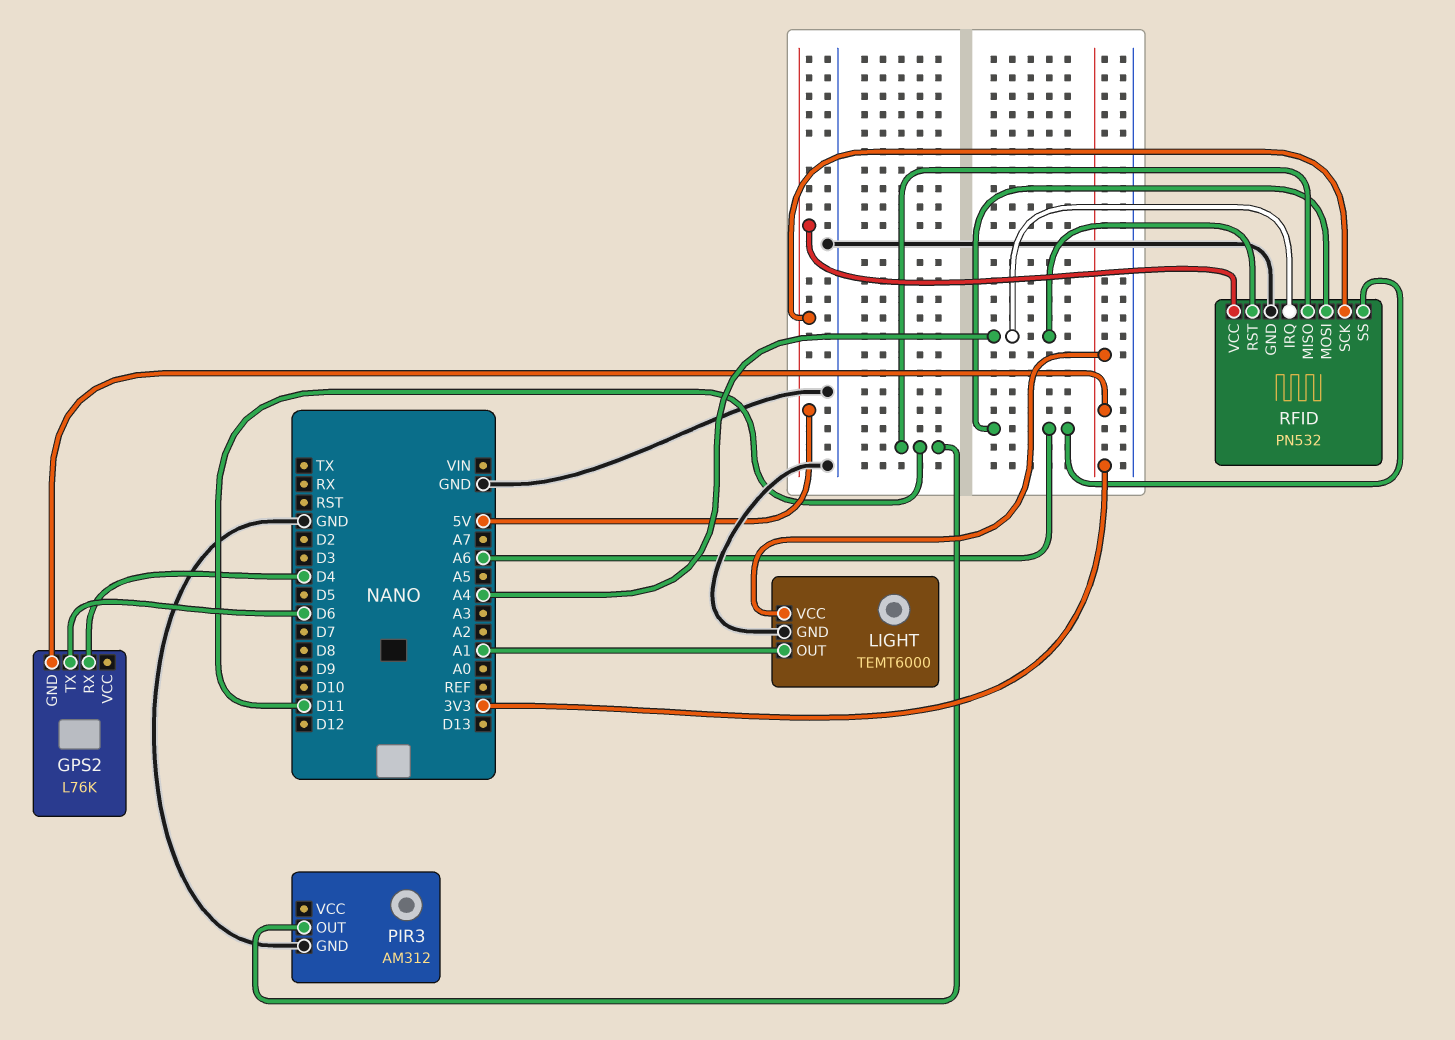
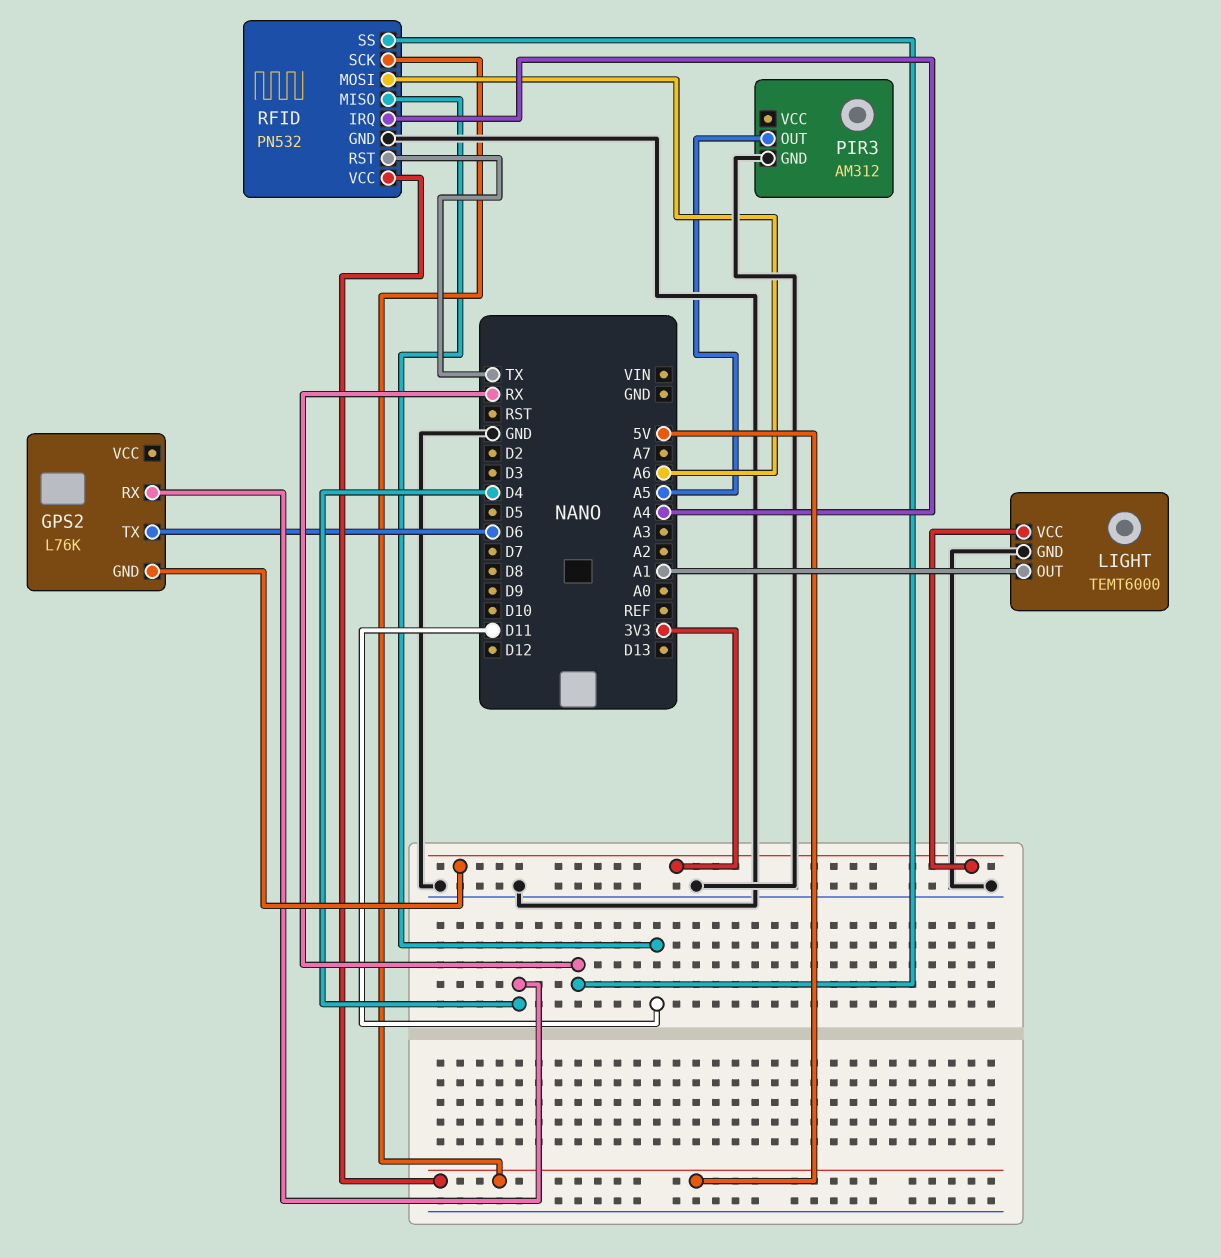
PIR3 pin OUT: D11 -> A5
RFID pin RST: A4 -> TX
RFID pin SS: A6 -> RX

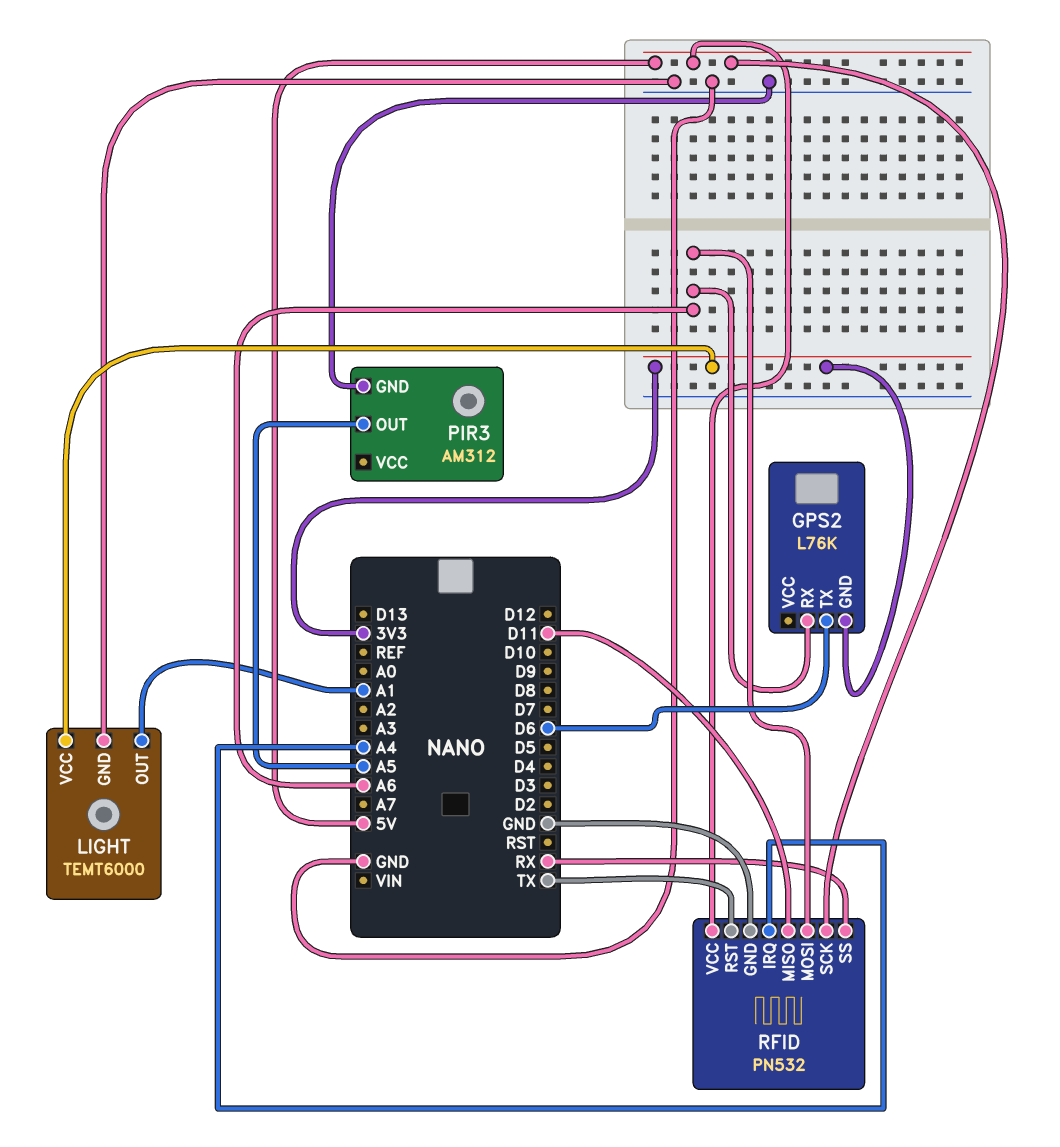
GPS2 pin RX: D4 -> A6

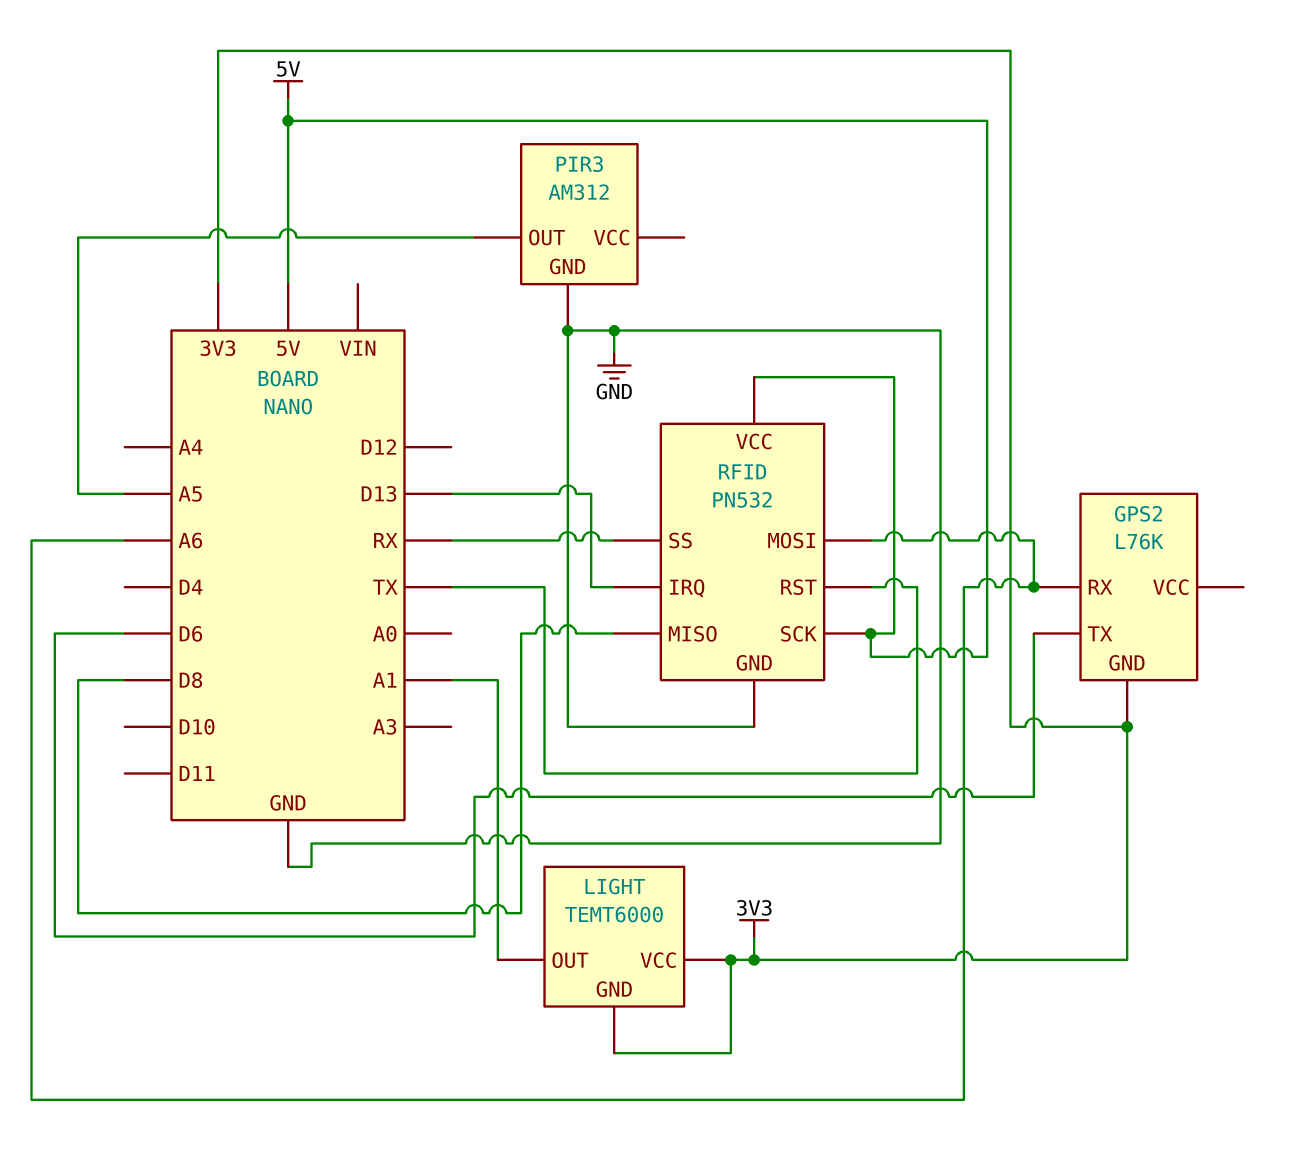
LIGHT pin GND: GND -> 3V3
RFID pin IRQ: A4 -> D13
RFID pin MISO: D11 -> D8

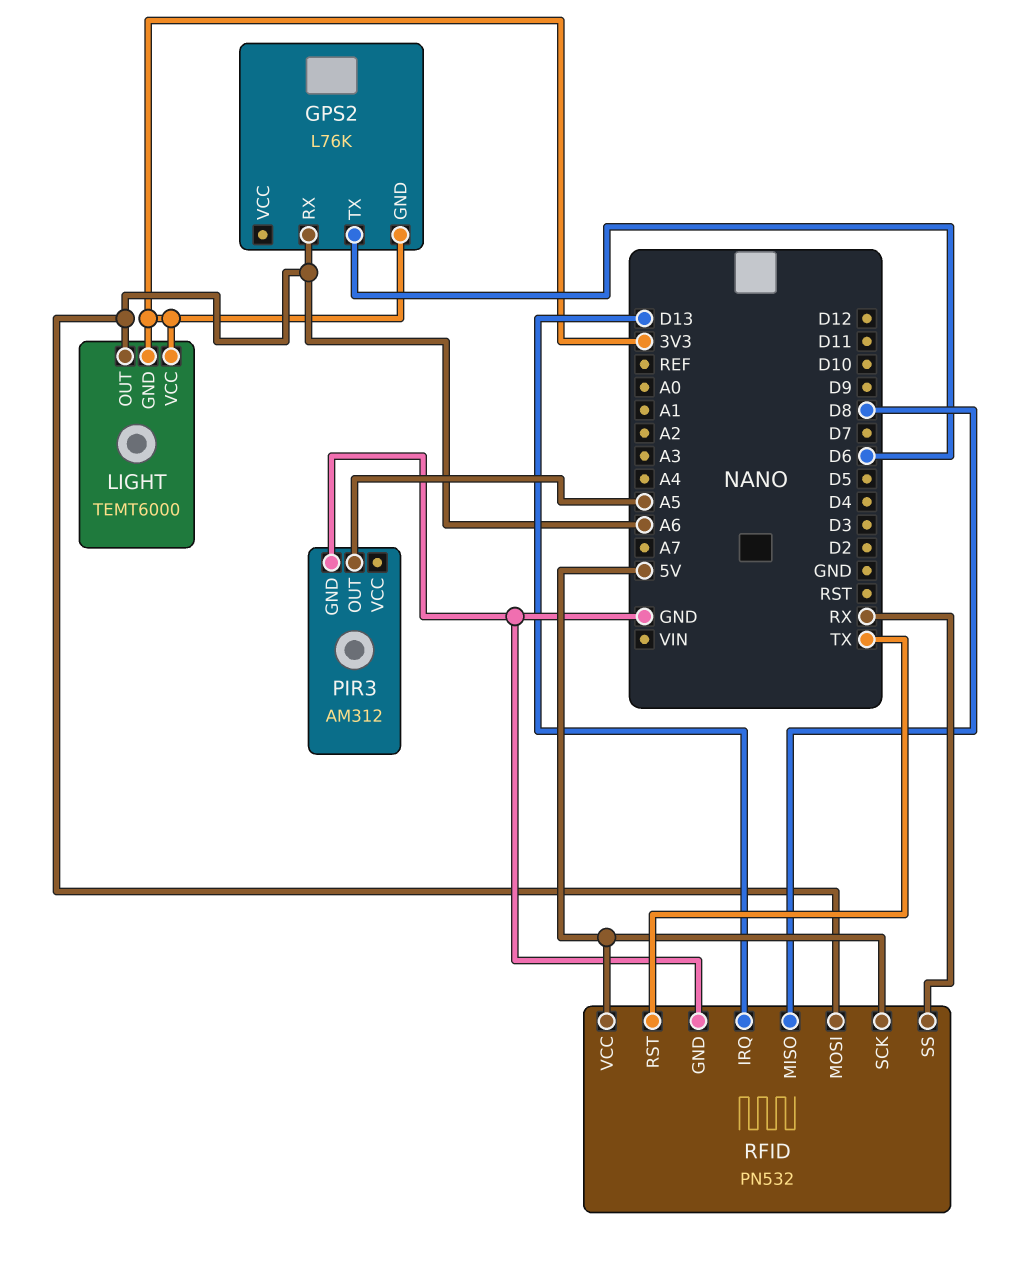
LIGHT pin OUT: A1 -> A6

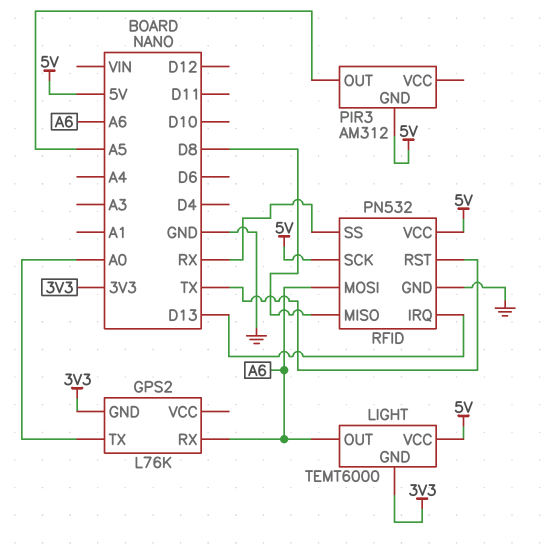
GPS2 pin TX: D6 -> A0
LIGHT pin VCC: 3V3 -> 5V
PIR3 pin GND: GND -> 5V

